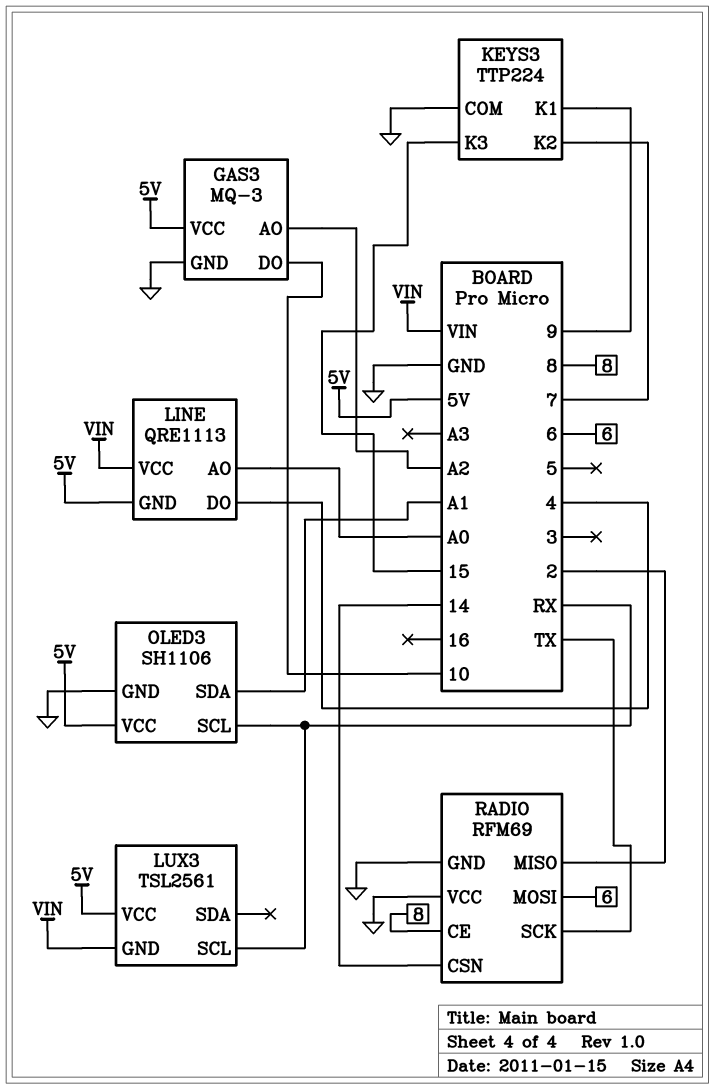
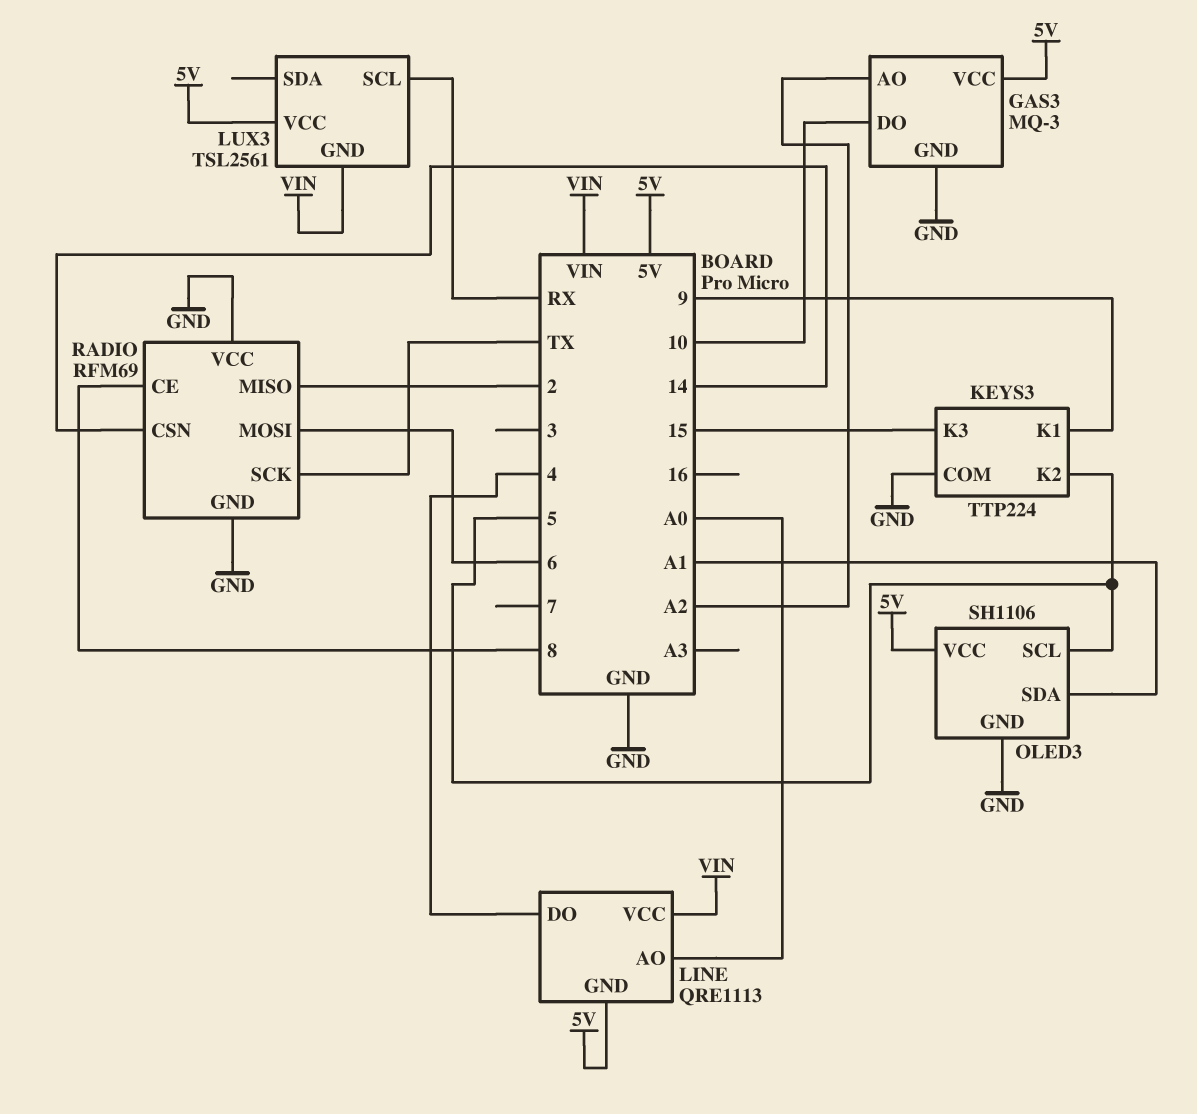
KEYS3 pin K2: 7 -> 5
OLED3 pin SCL: RX -> 5

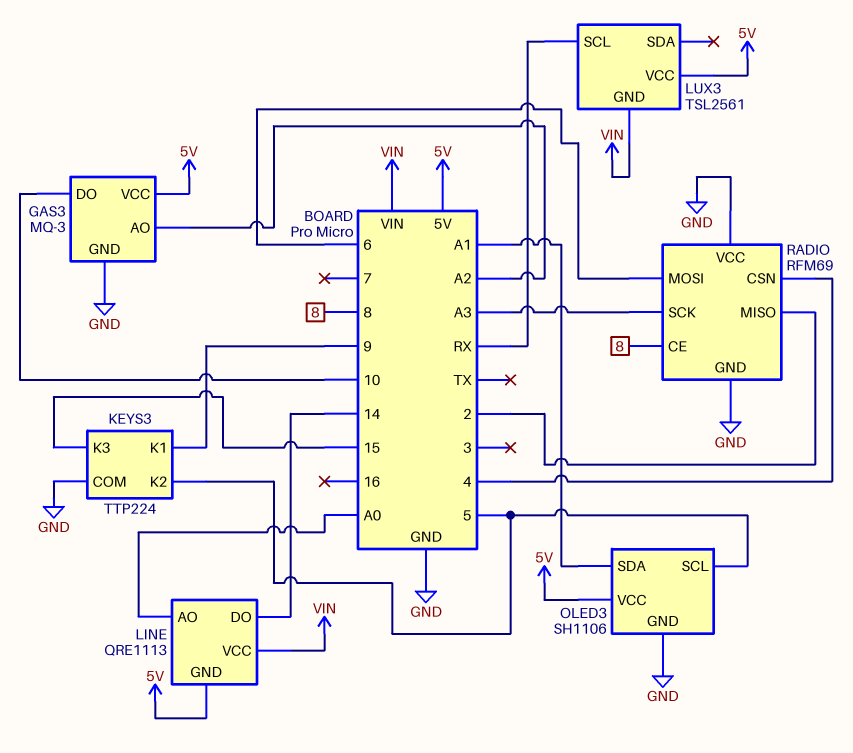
LINE pin DO: 4 -> 14
RADIO pin CSN: 14 -> 4
RADIO pin SCK: TX -> A3

